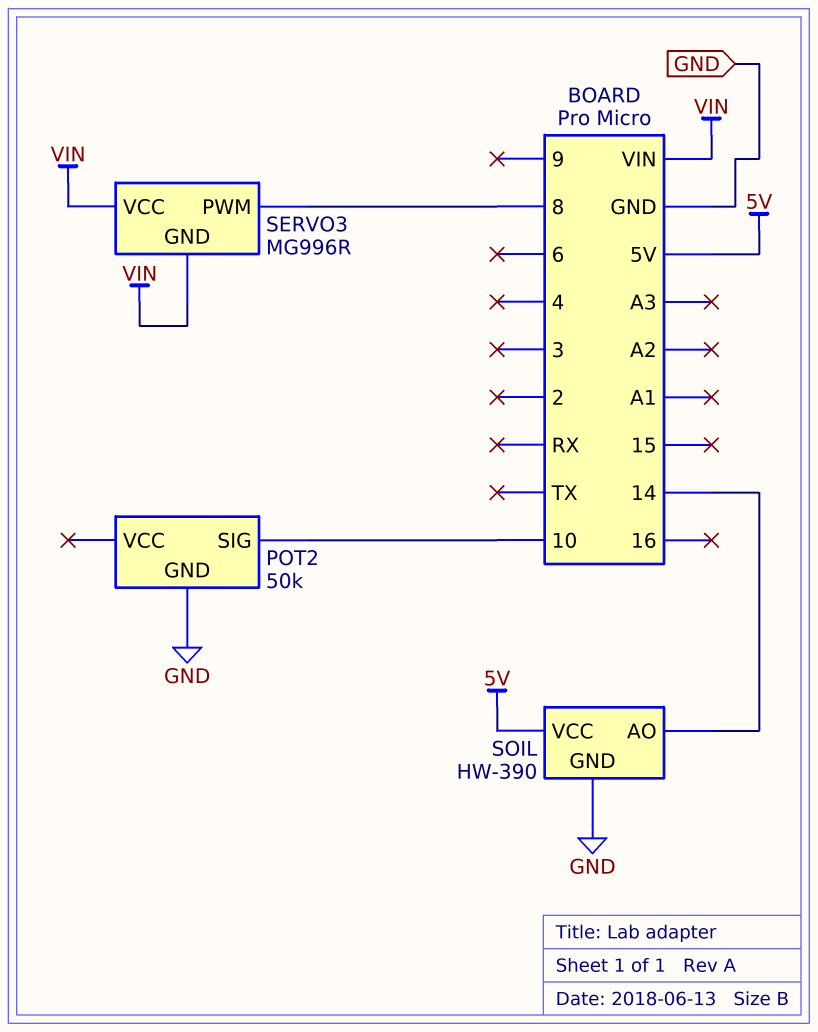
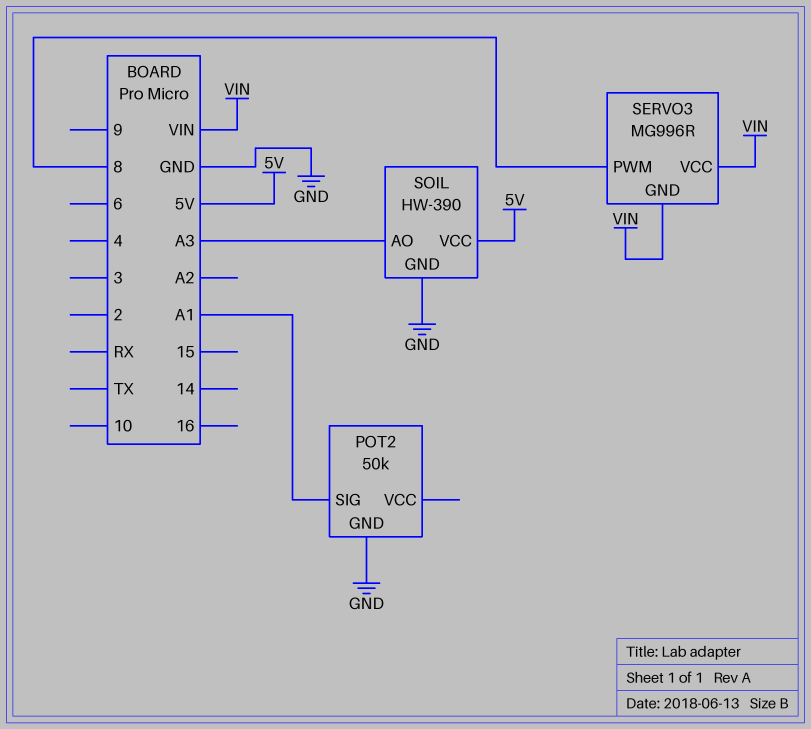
POT2 pin SIG: 10 -> A1
SOIL pin AO: 14 -> A3

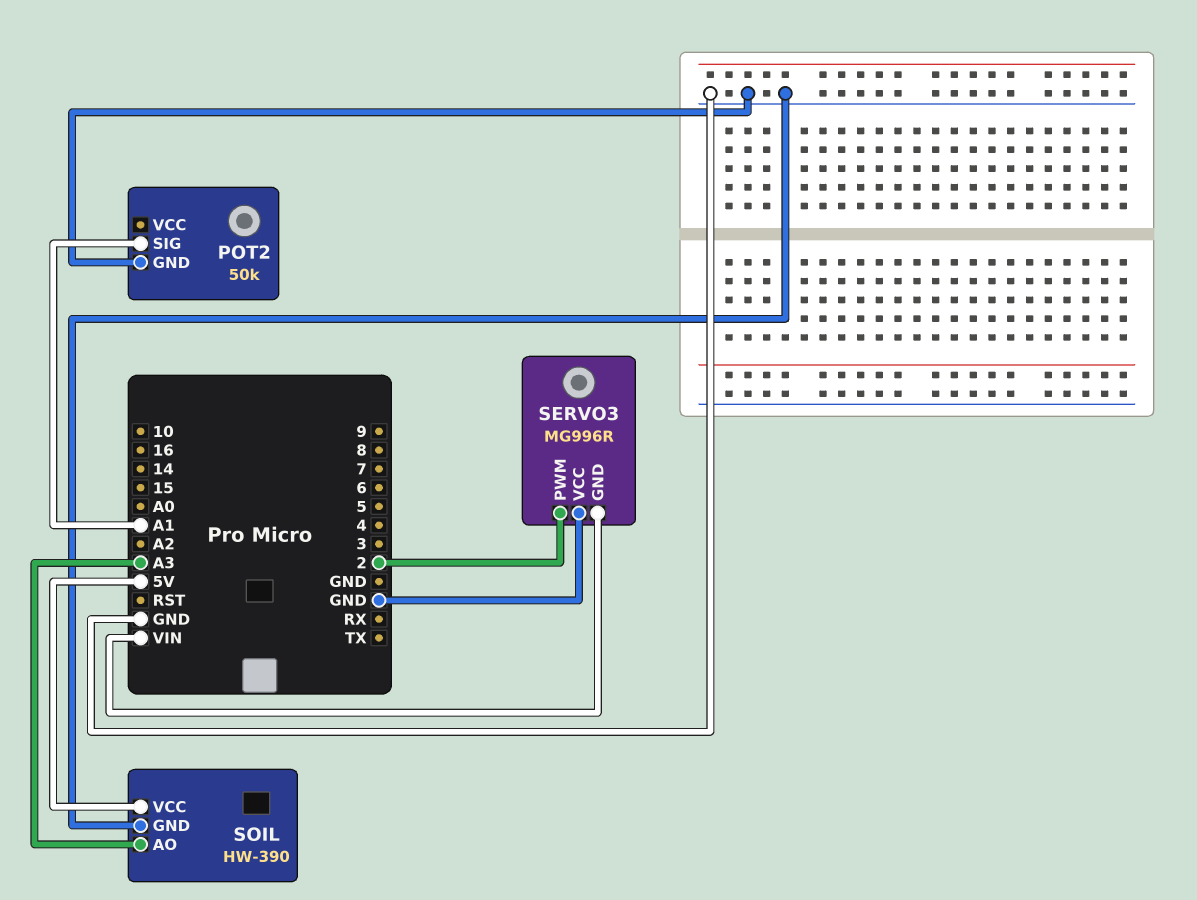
SERVO3 pin PWM: 8 -> 2
SERVO3 pin VCC: VIN -> GND

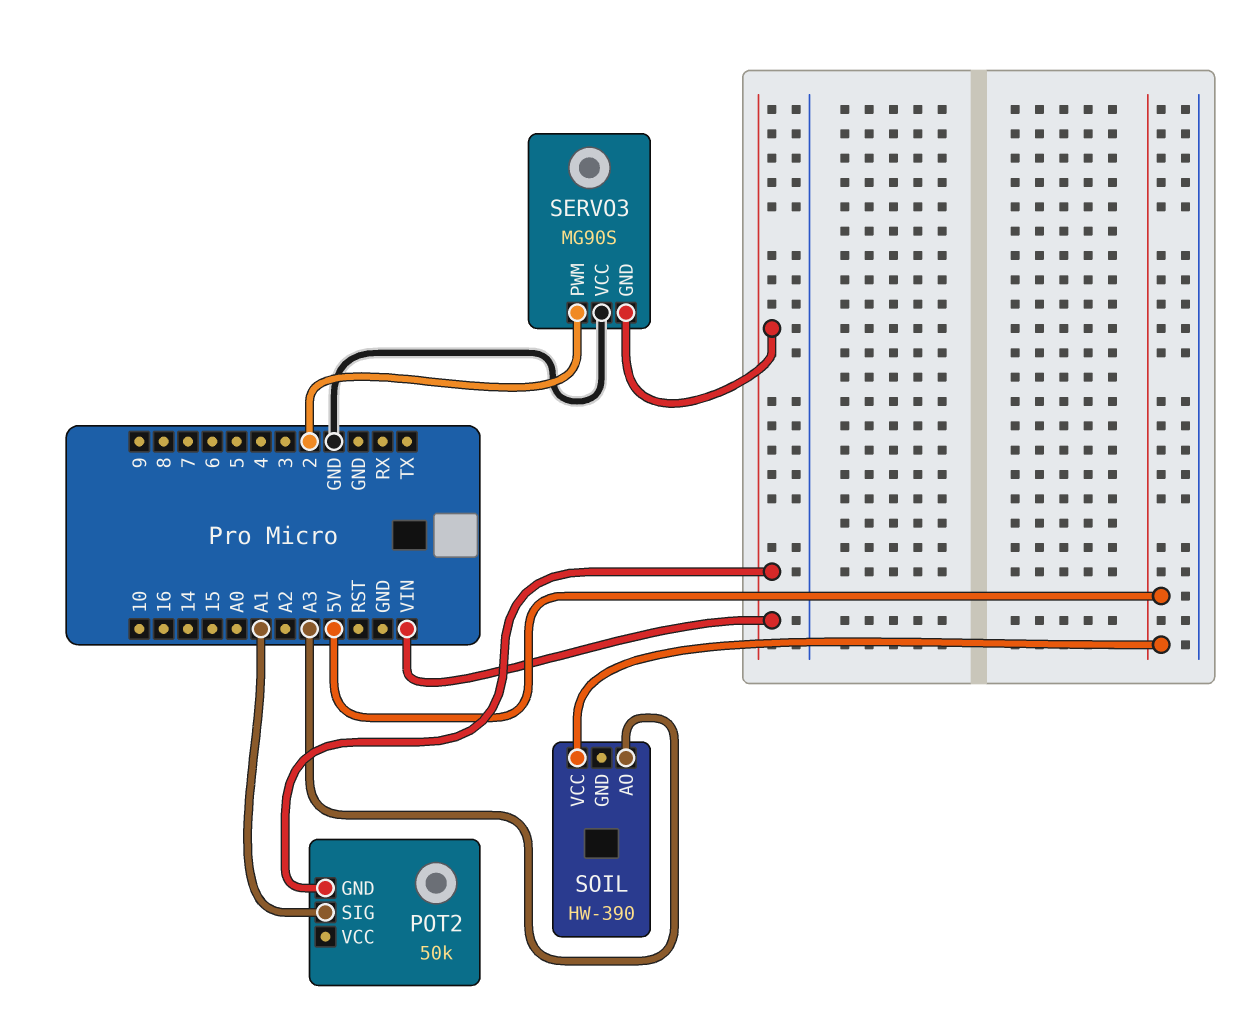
POT2 pin GND: GND -> VIN
SERVO3: MG996R -> MG90S
SOIL pin GND: GND -> none

